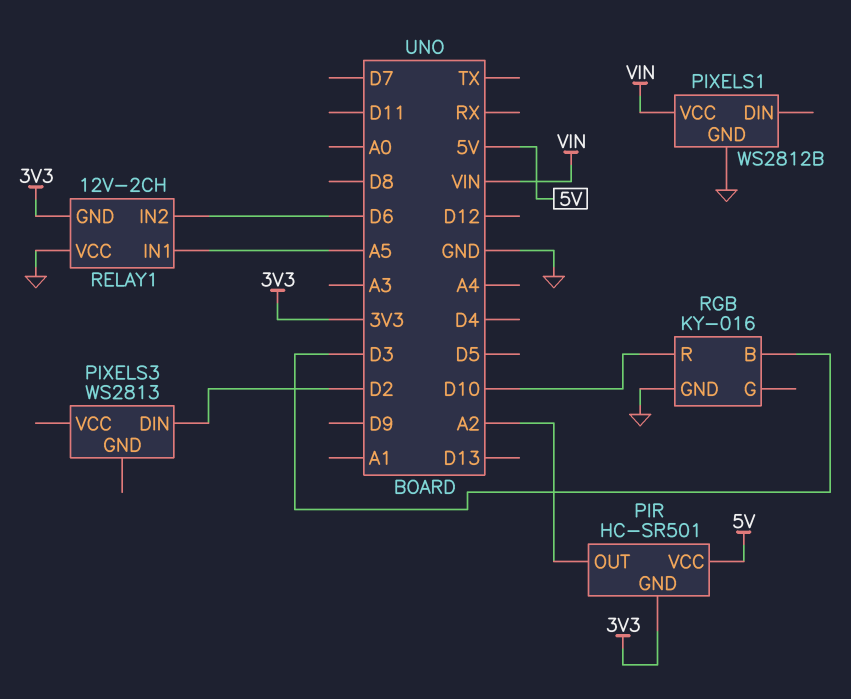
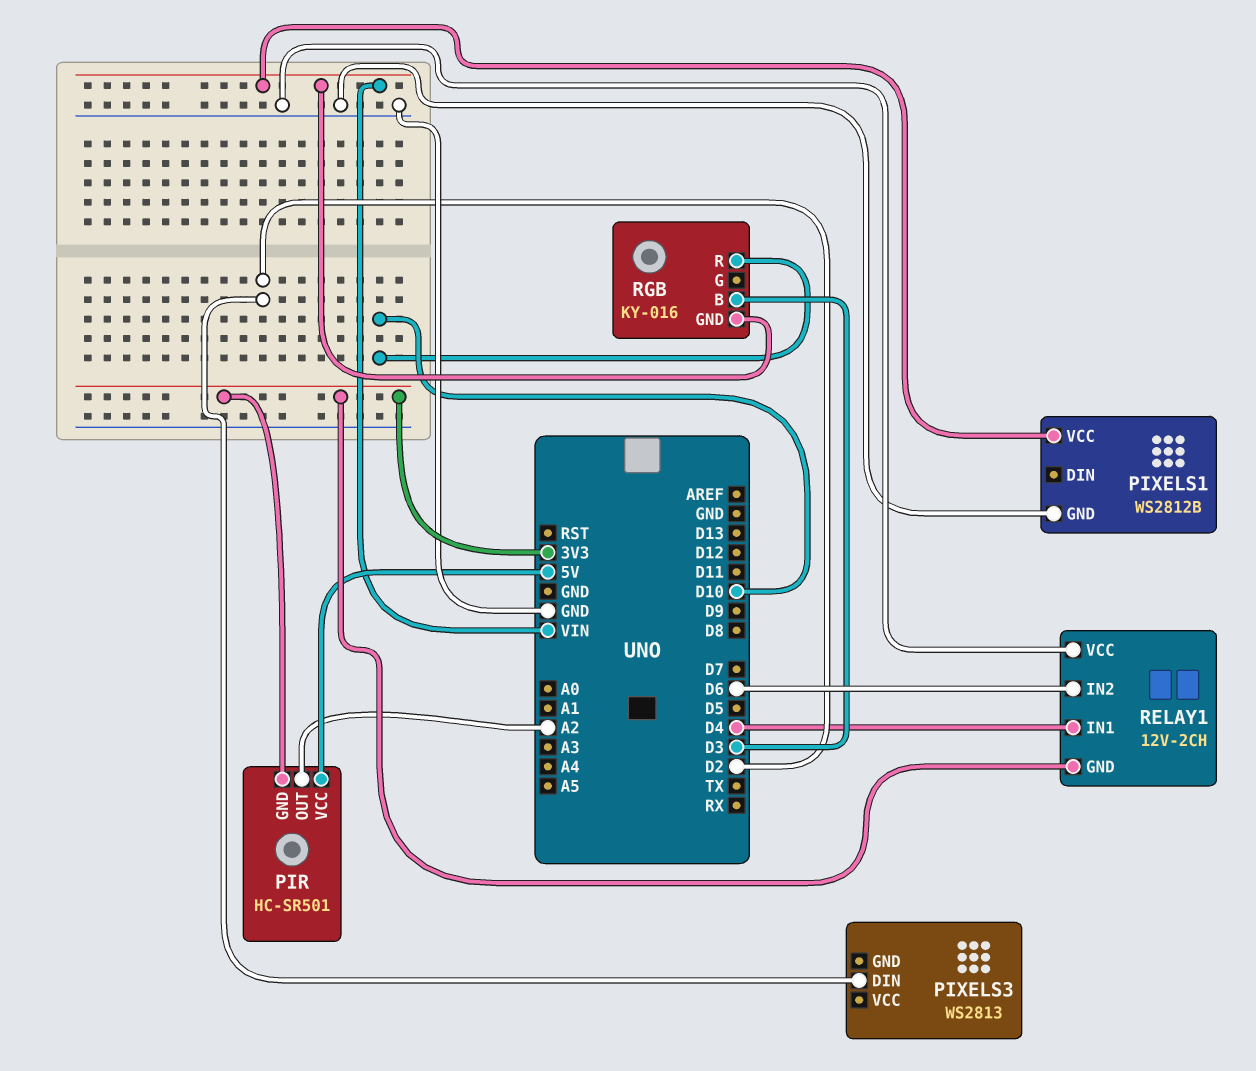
RELAY1 pin IN1: A5 -> D4
RGB pin GND: GND -> VIN

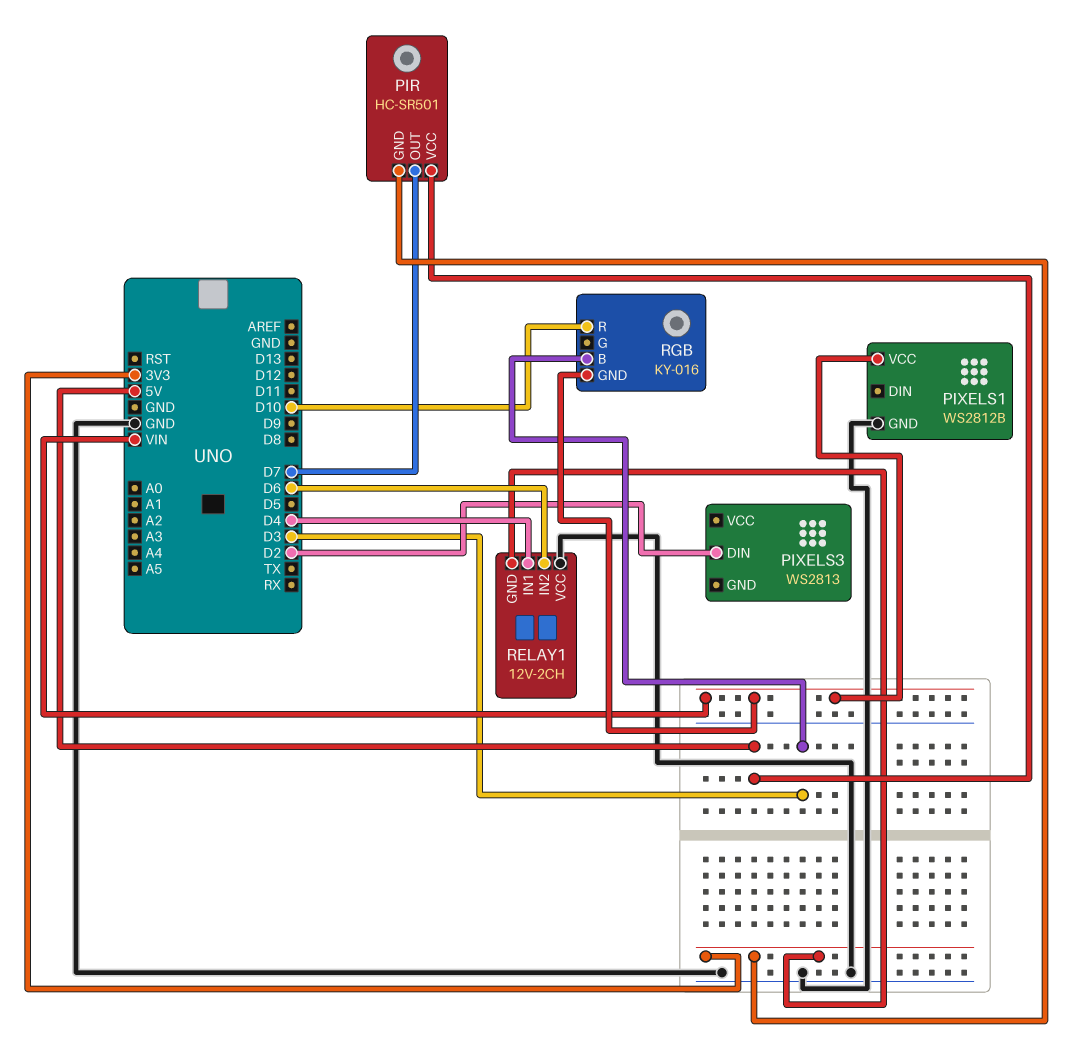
PIR pin OUT: A2 -> D7

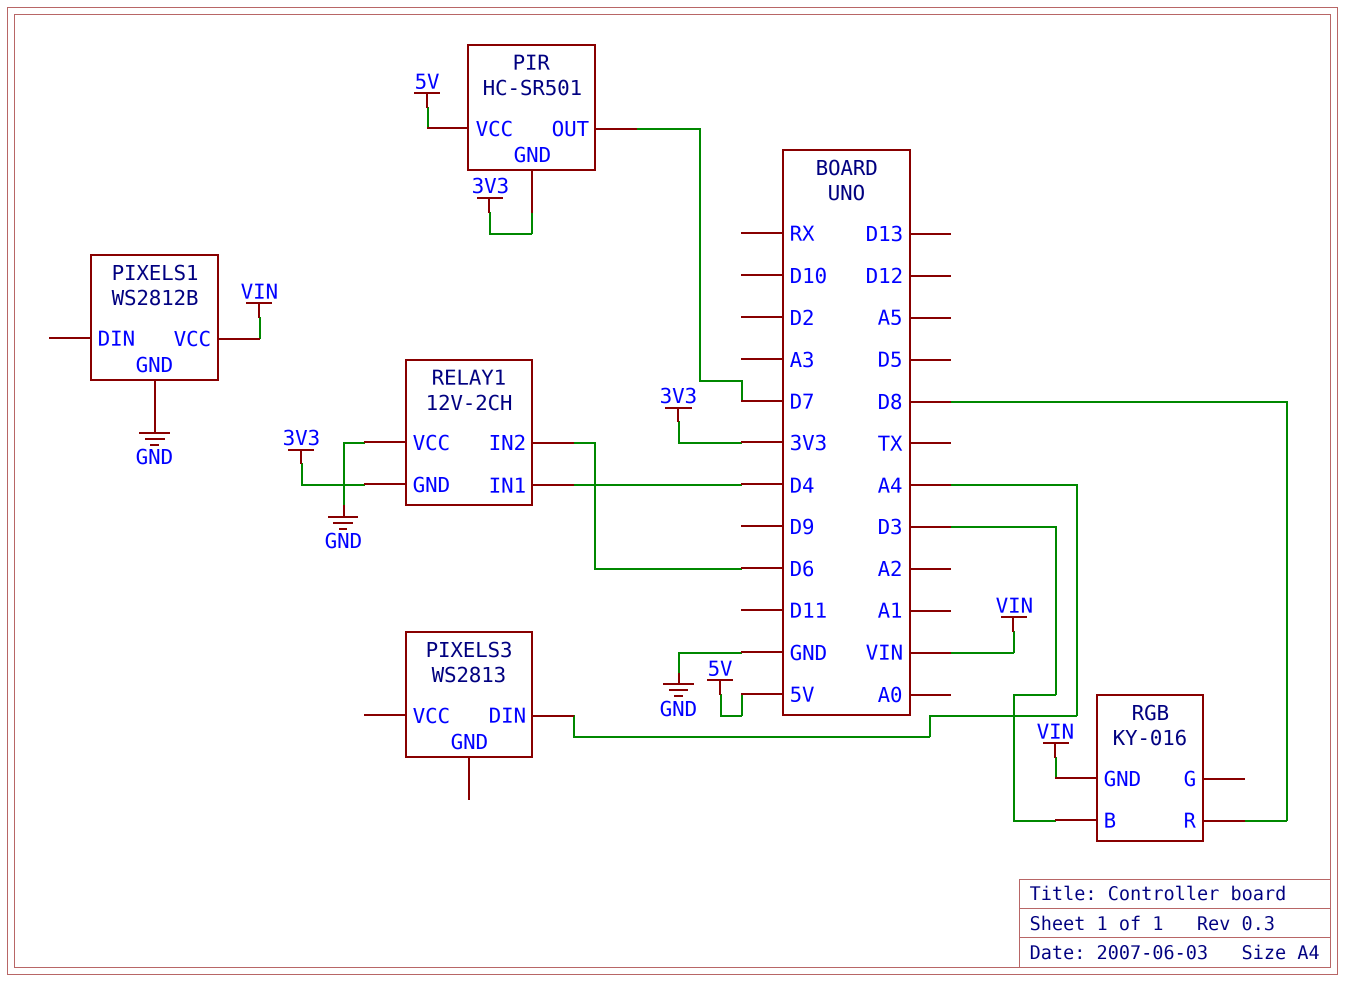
PIXELS3 pin DIN: D2 -> A4
RGB pin R: D10 -> D8

